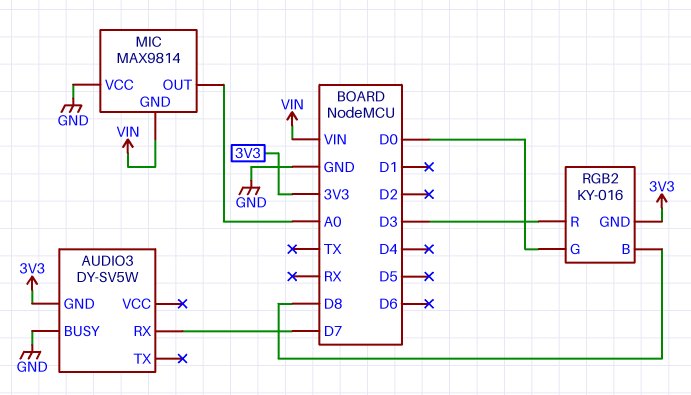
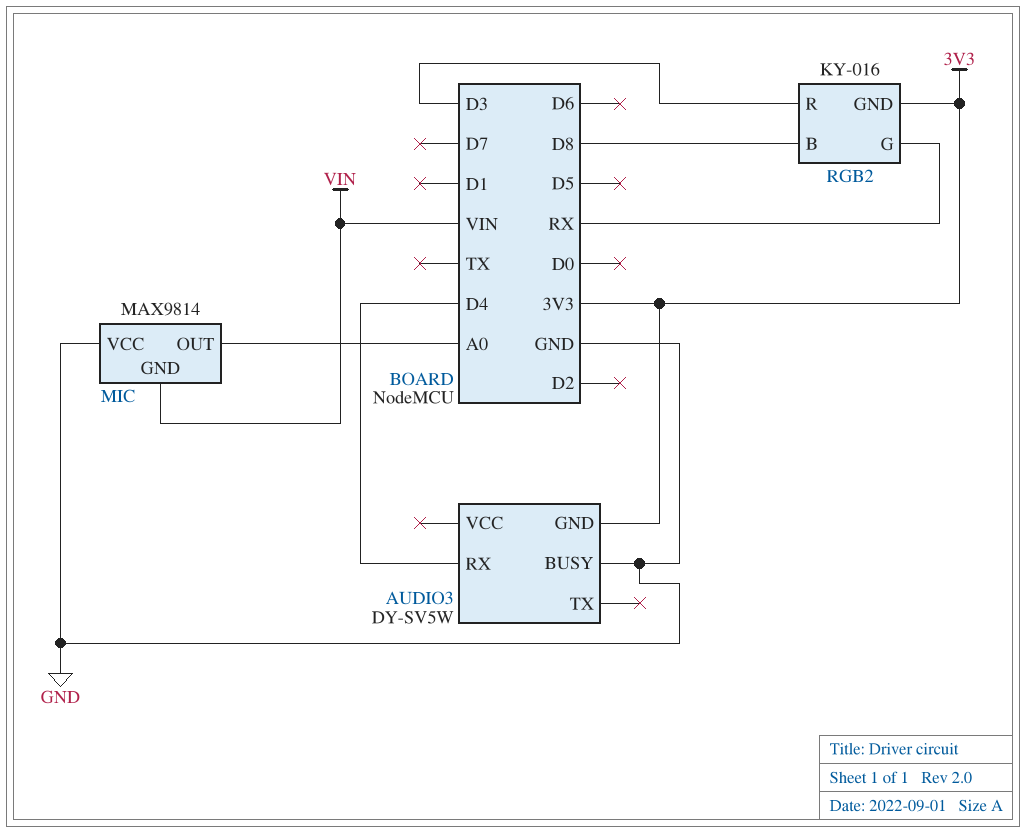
AUDIO3 pin RX: D7 -> D4
RGB2 pin G: D0 -> RX

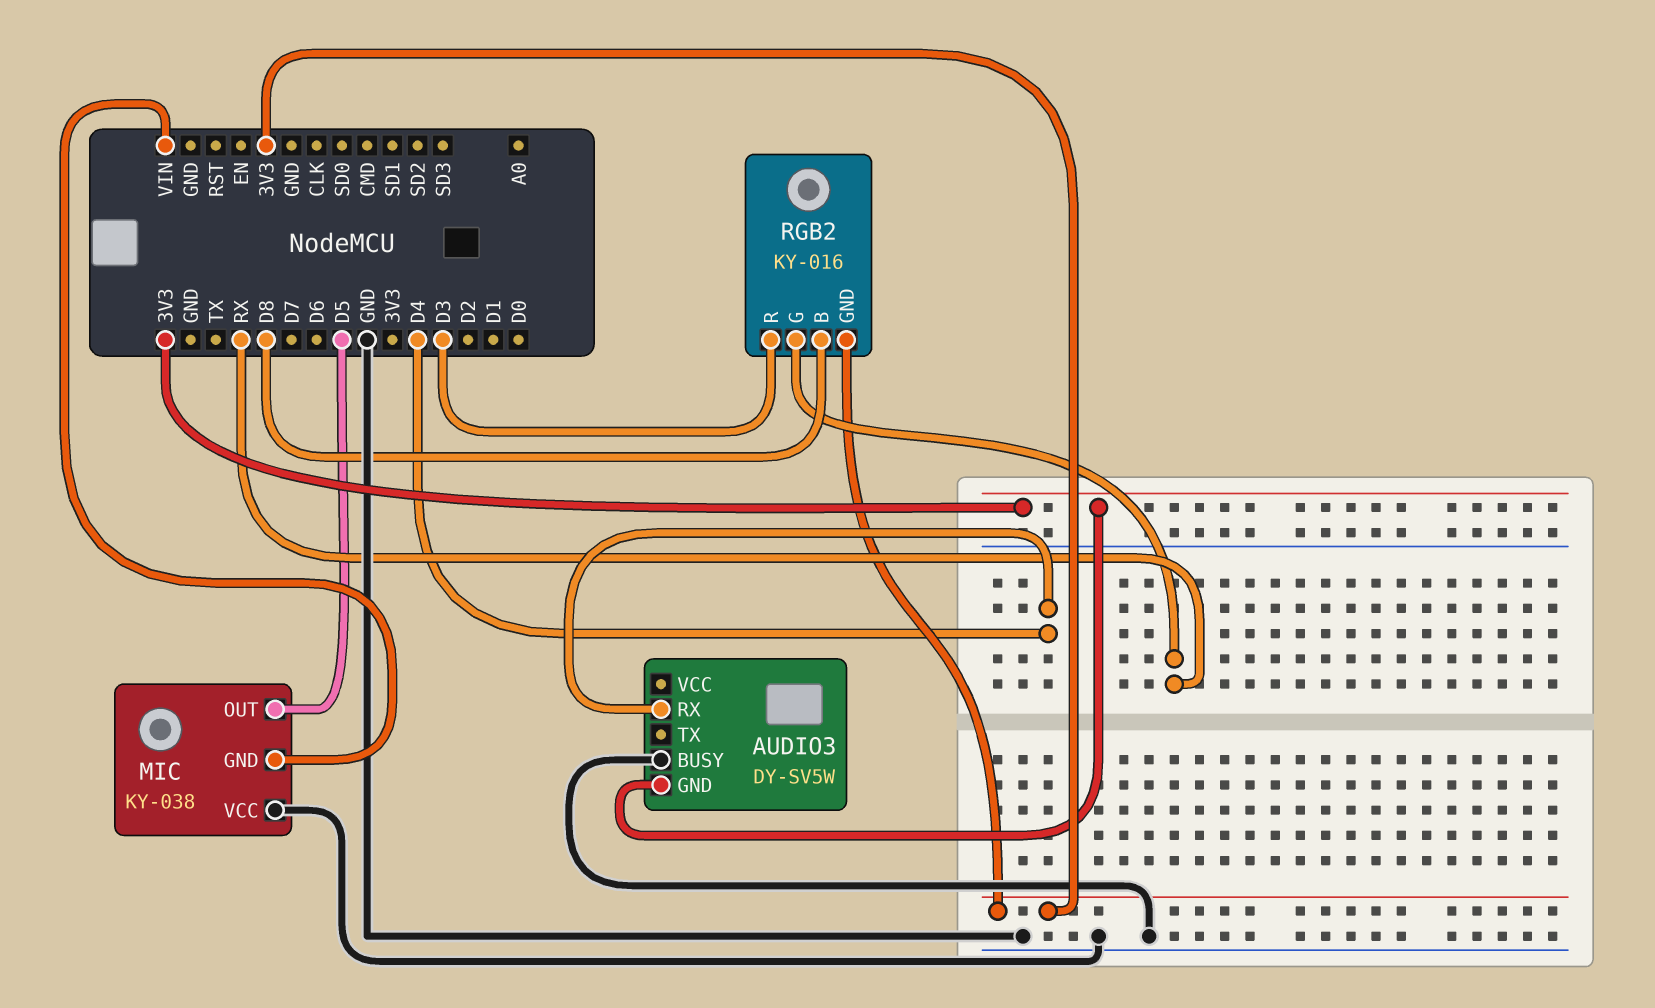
MIC: MAX9814 -> KY-038
MIC pin OUT: A0 -> D5

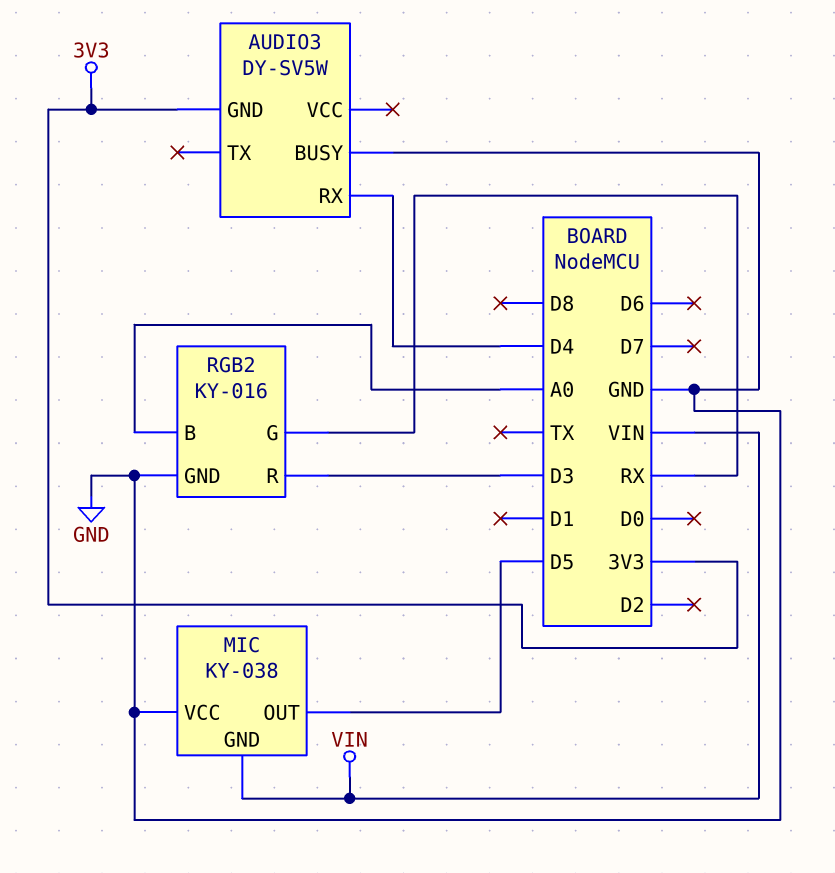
RGB2 pin B: D8 -> A0
RGB2 pin GND: 3V3 -> GND

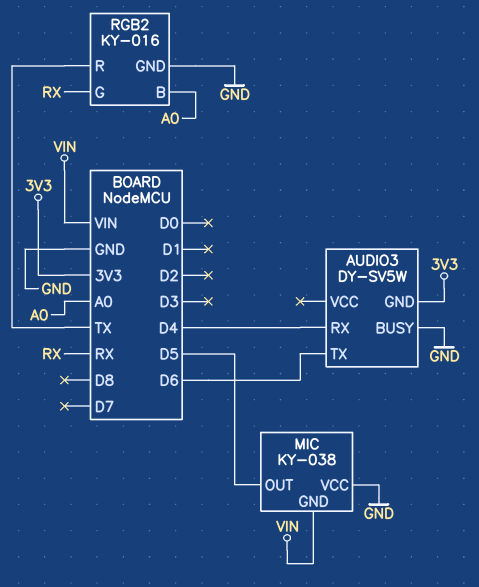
AUDIO3 pin TX: none -> D6
RGB2 pin R: D3 -> TX

